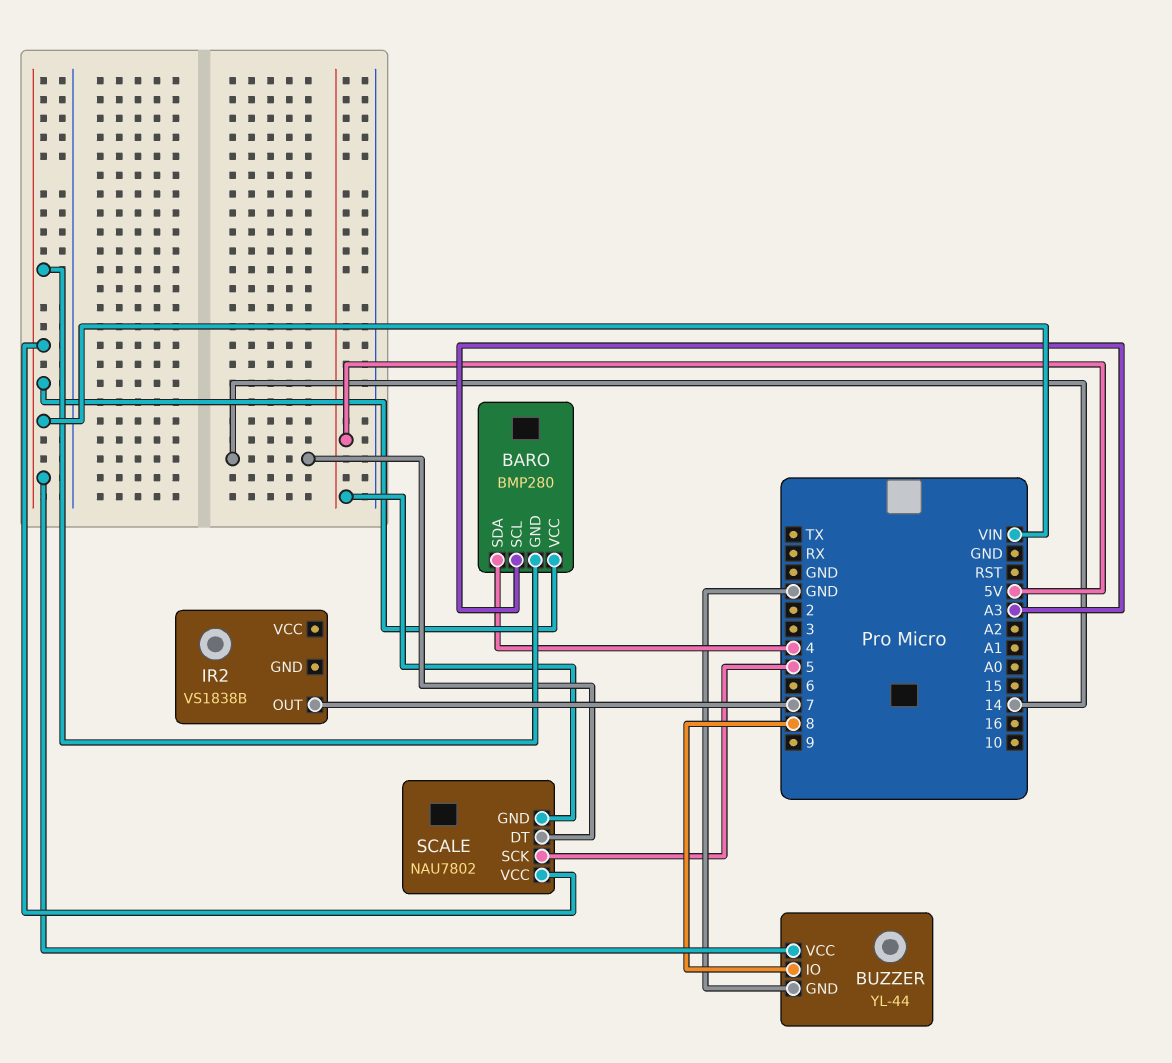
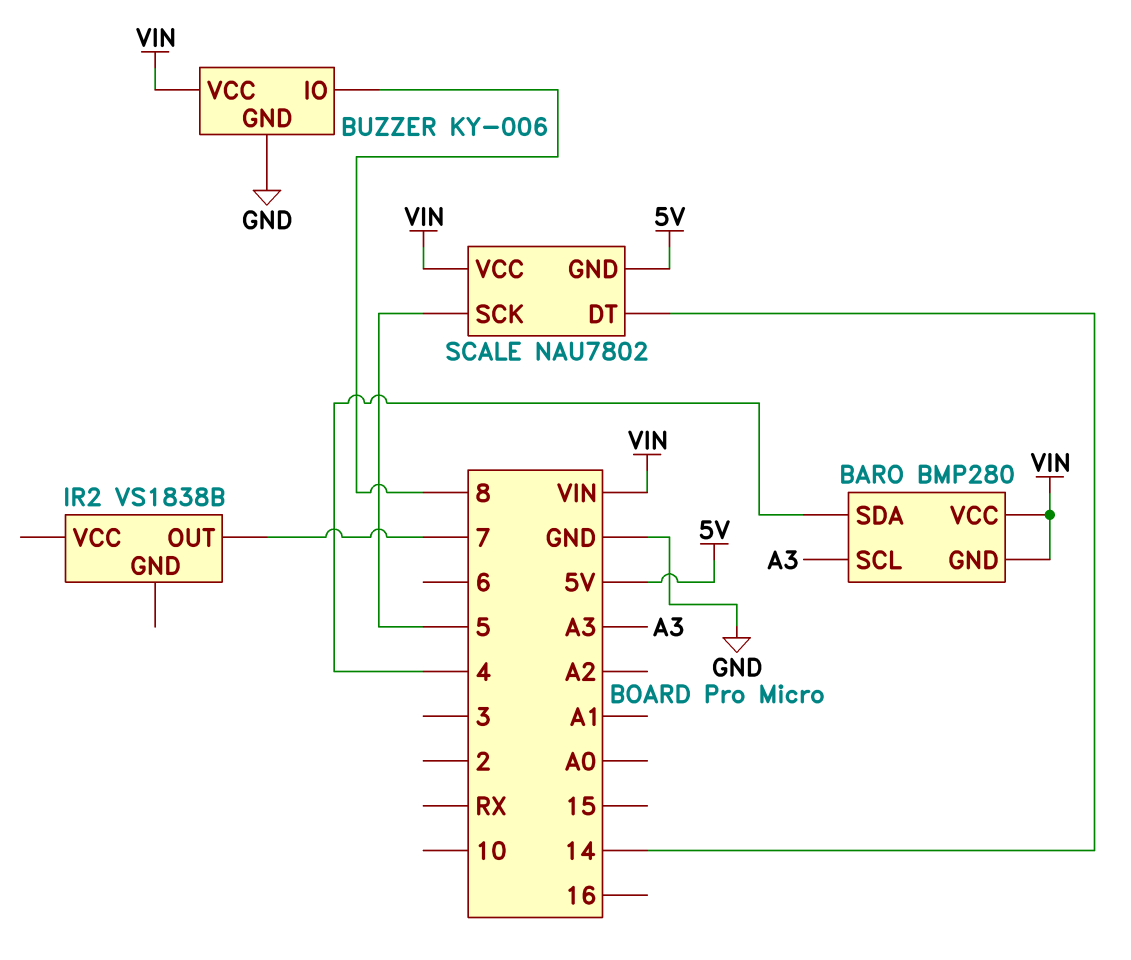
BUZZER: YL-44 -> KY-006

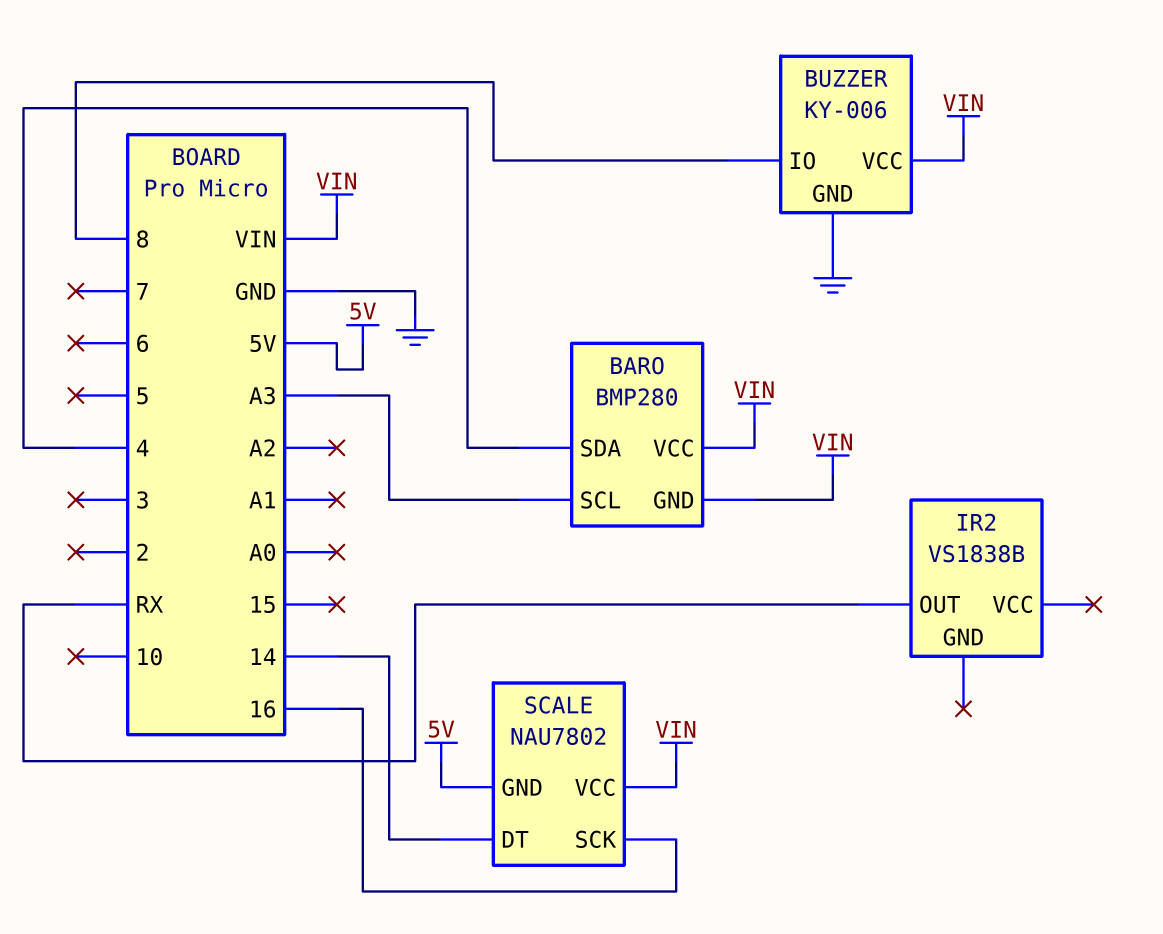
IR2 pin OUT: 7 -> RX
SCALE pin SCK: 5 -> 16

